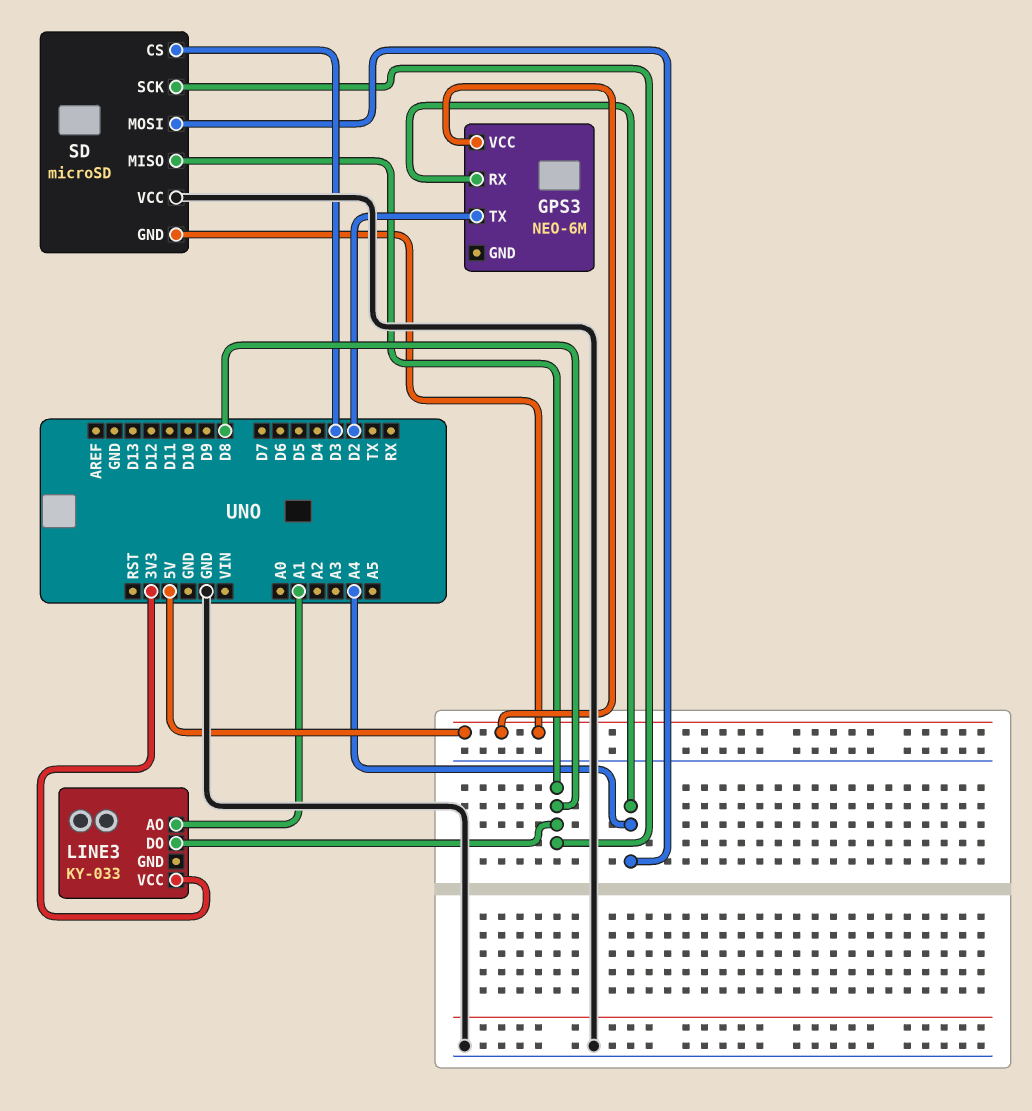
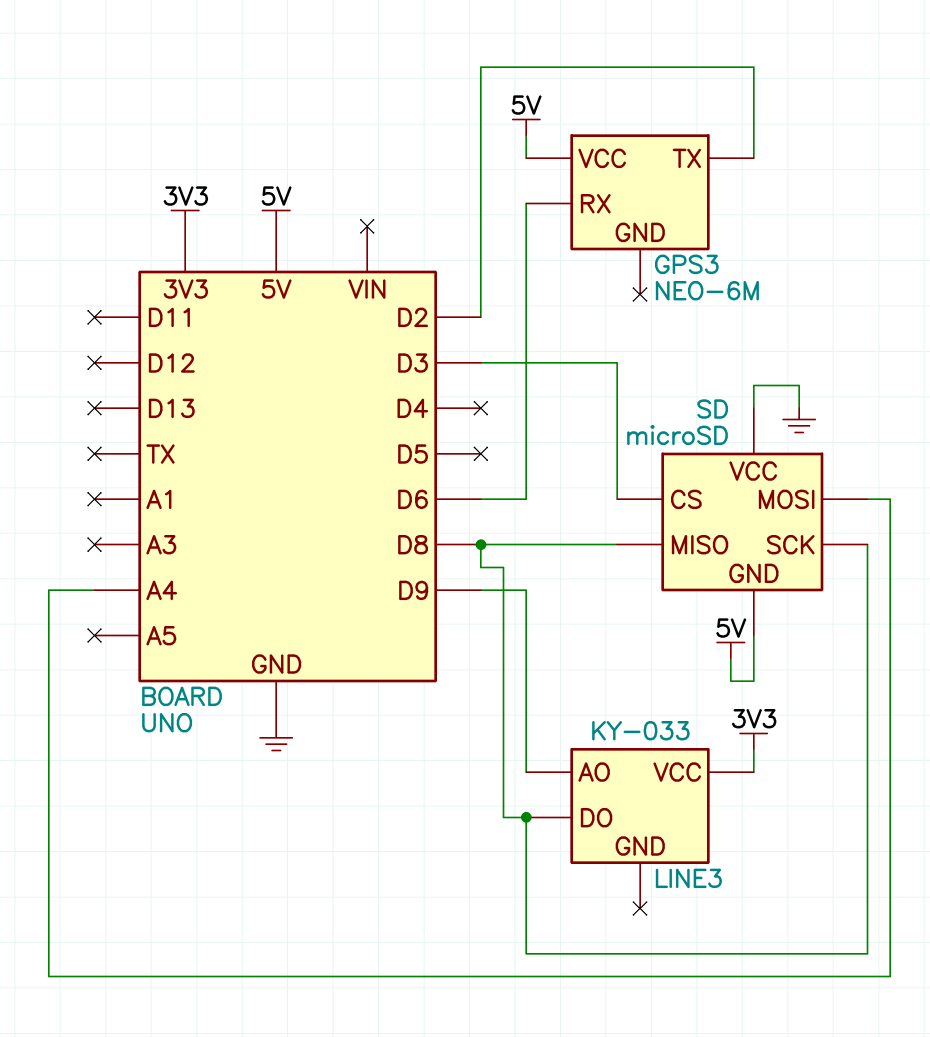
GPS3 pin RX: A4 -> D6
LINE3 pin AO: A1 -> D9

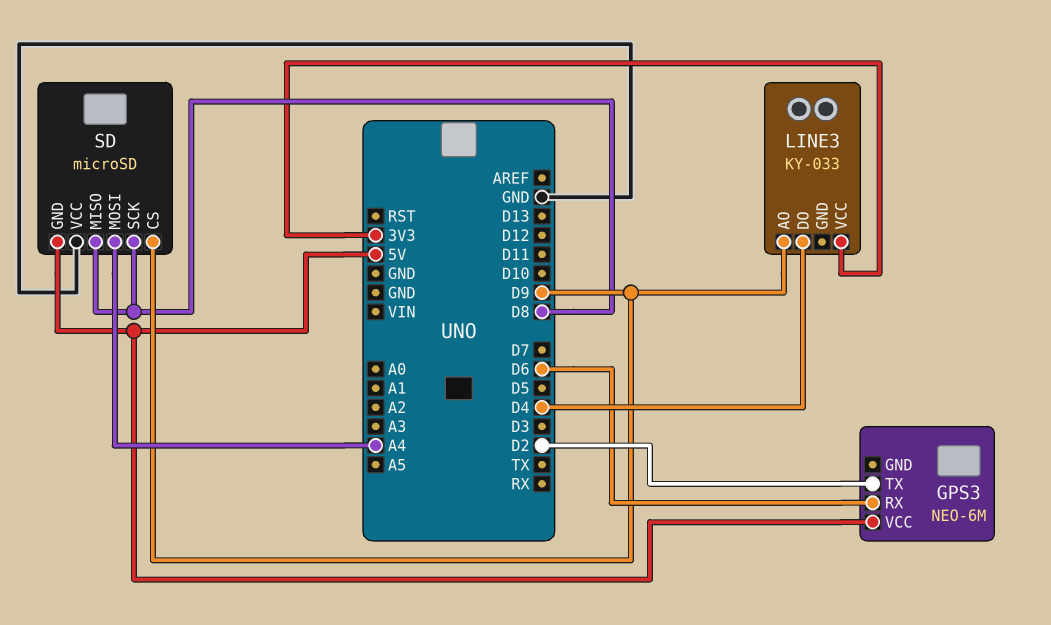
LINE3 pin DO: D8 -> D4
SD pin CS: D3 -> D9

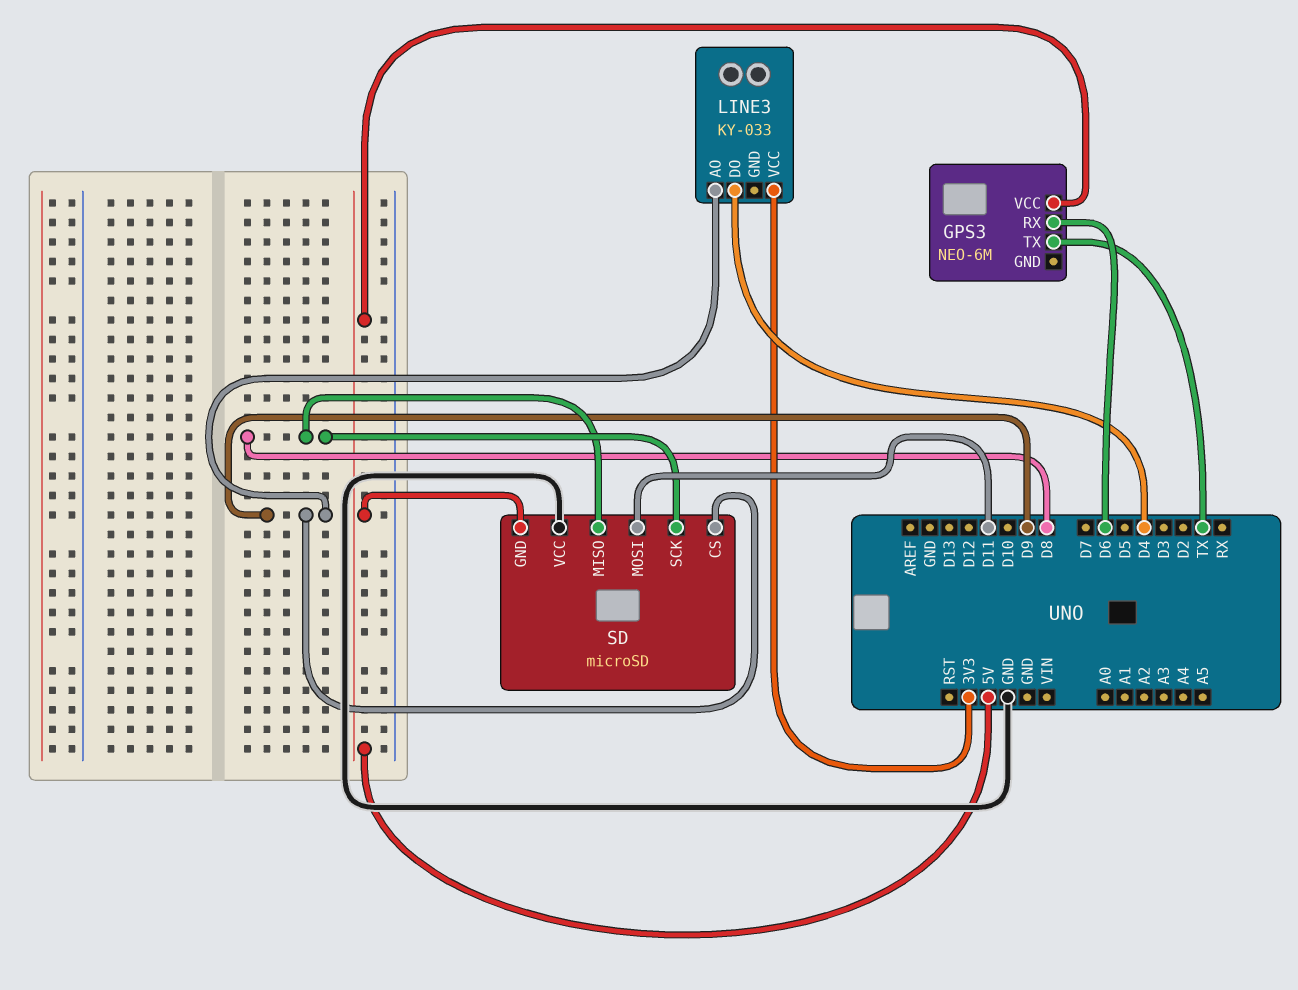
GPS3 pin TX: D2 -> TX
SD pin MOSI: A4 -> D11

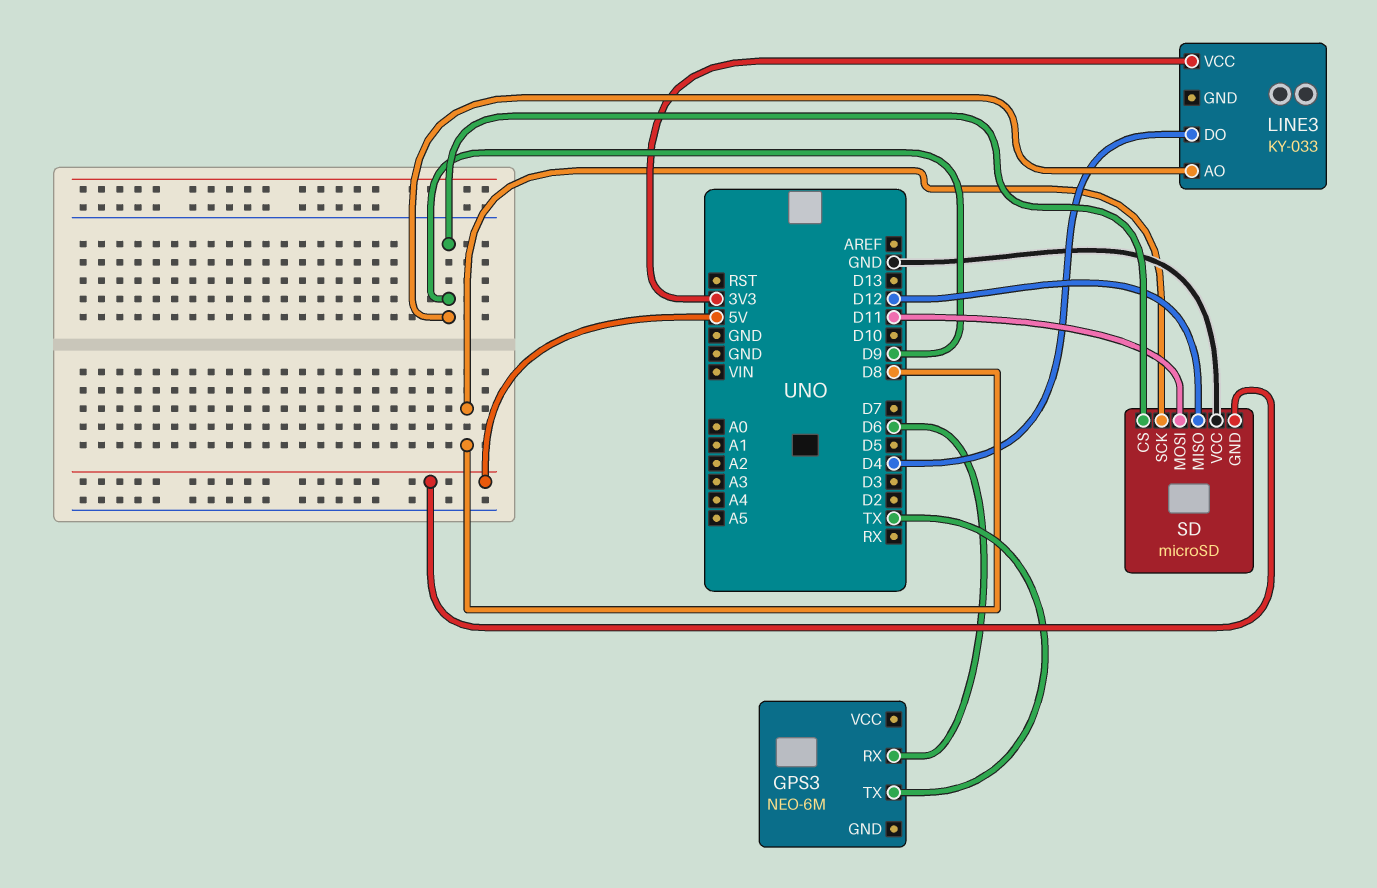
GPS3 pin VCC: 5V -> none
SD pin MISO: D8 -> D12

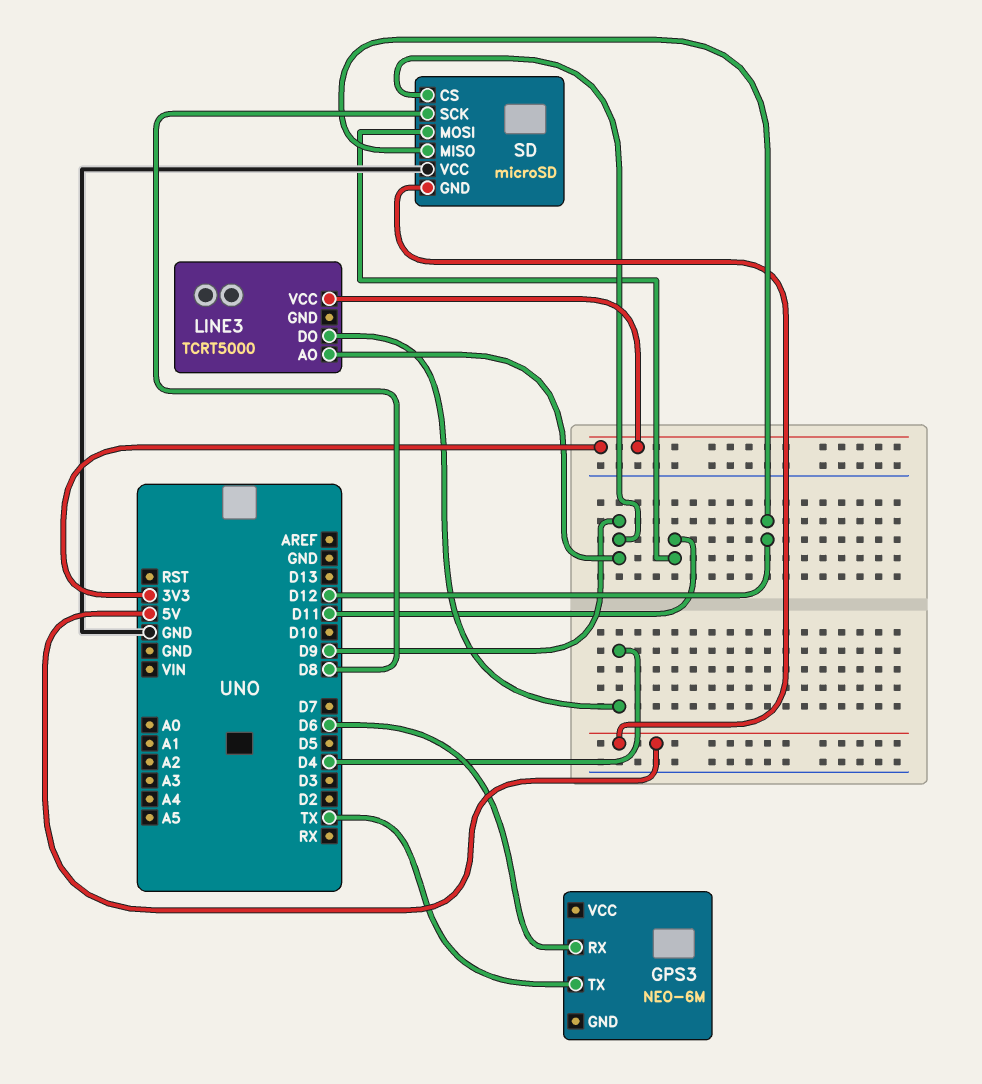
LINE3: KY-033 -> TCRT5000

